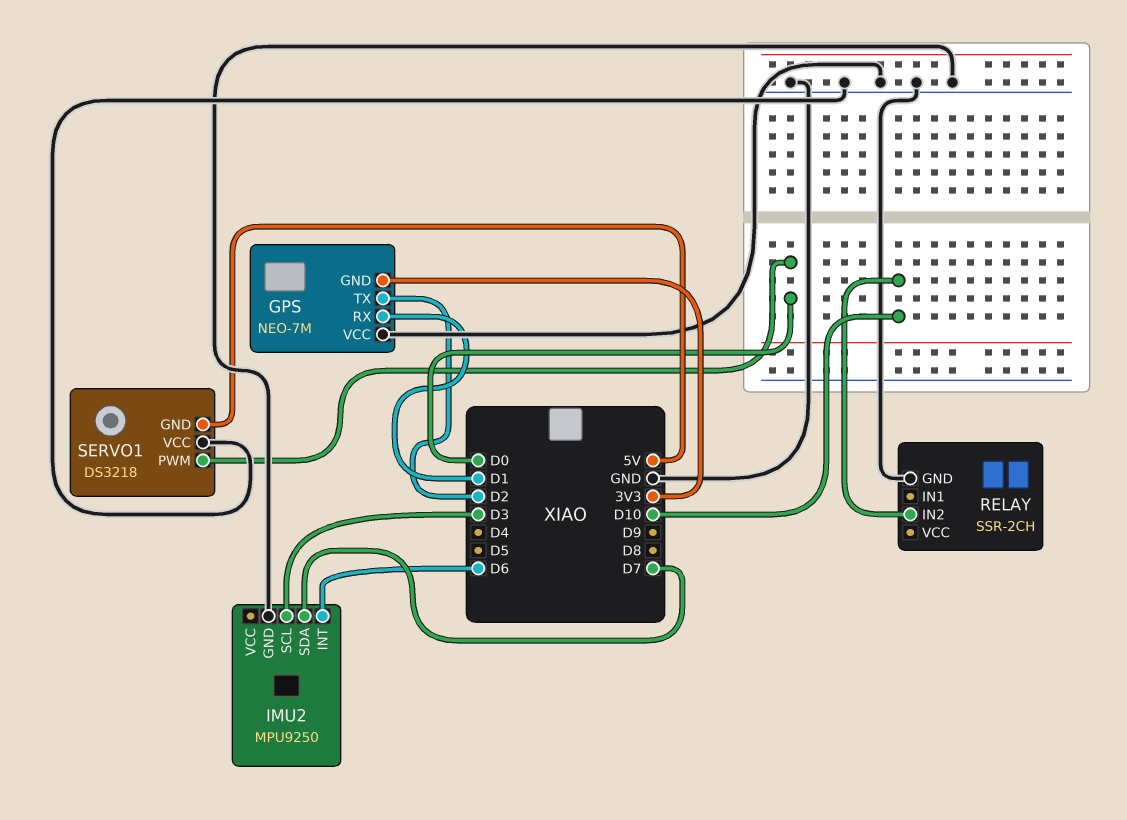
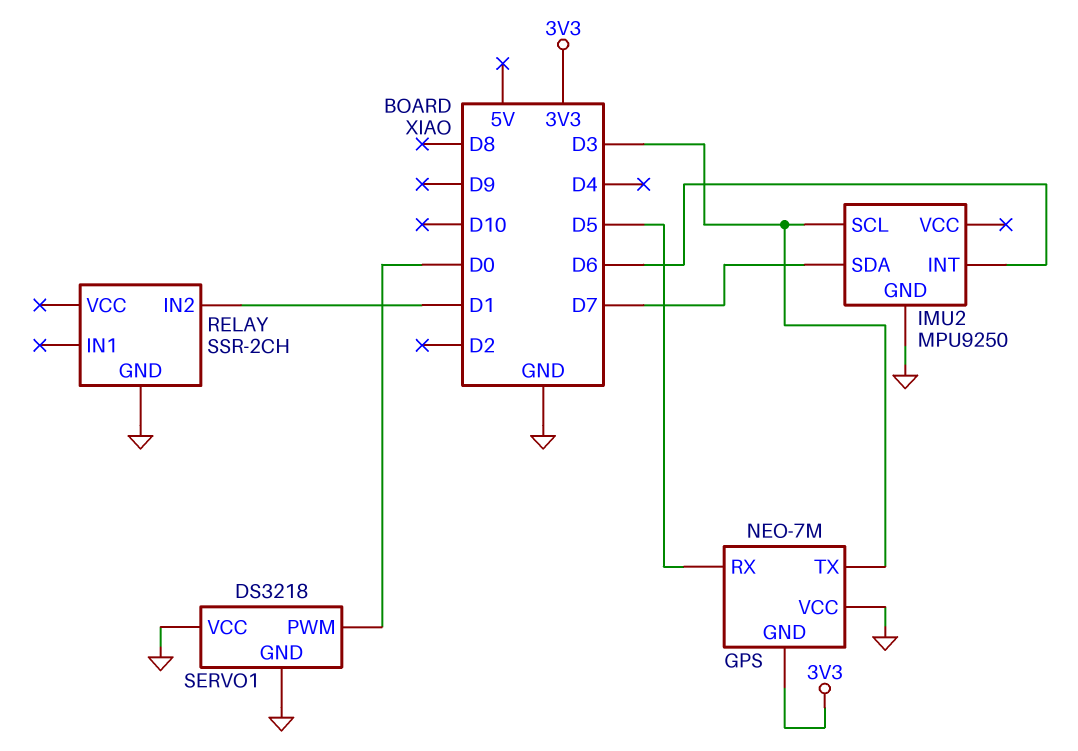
GPS pin RX: D1 -> D5
GPS pin TX: D2 -> D3
RELAY pin IN2: D10 -> D1
SERVO1 pin GND: 5V -> GND

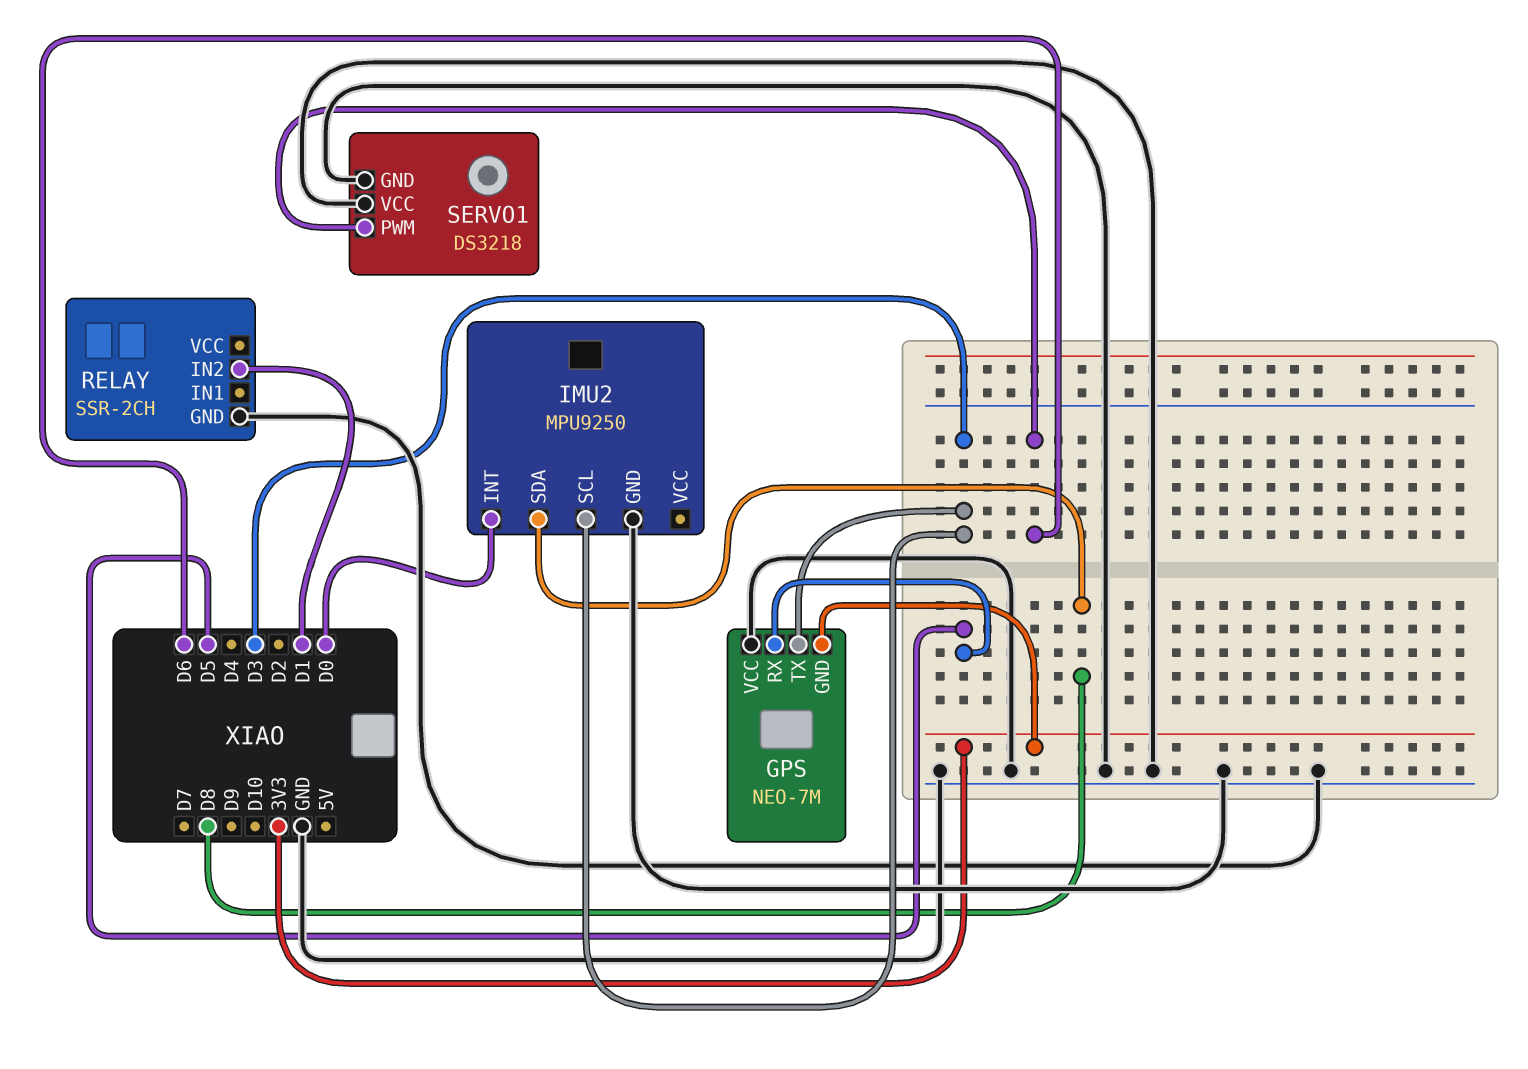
IMU2 pin INT: D6 -> D0
IMU2 pin SDA: D7 -> D8
SERVO1 pin PWM: D0 -> D6

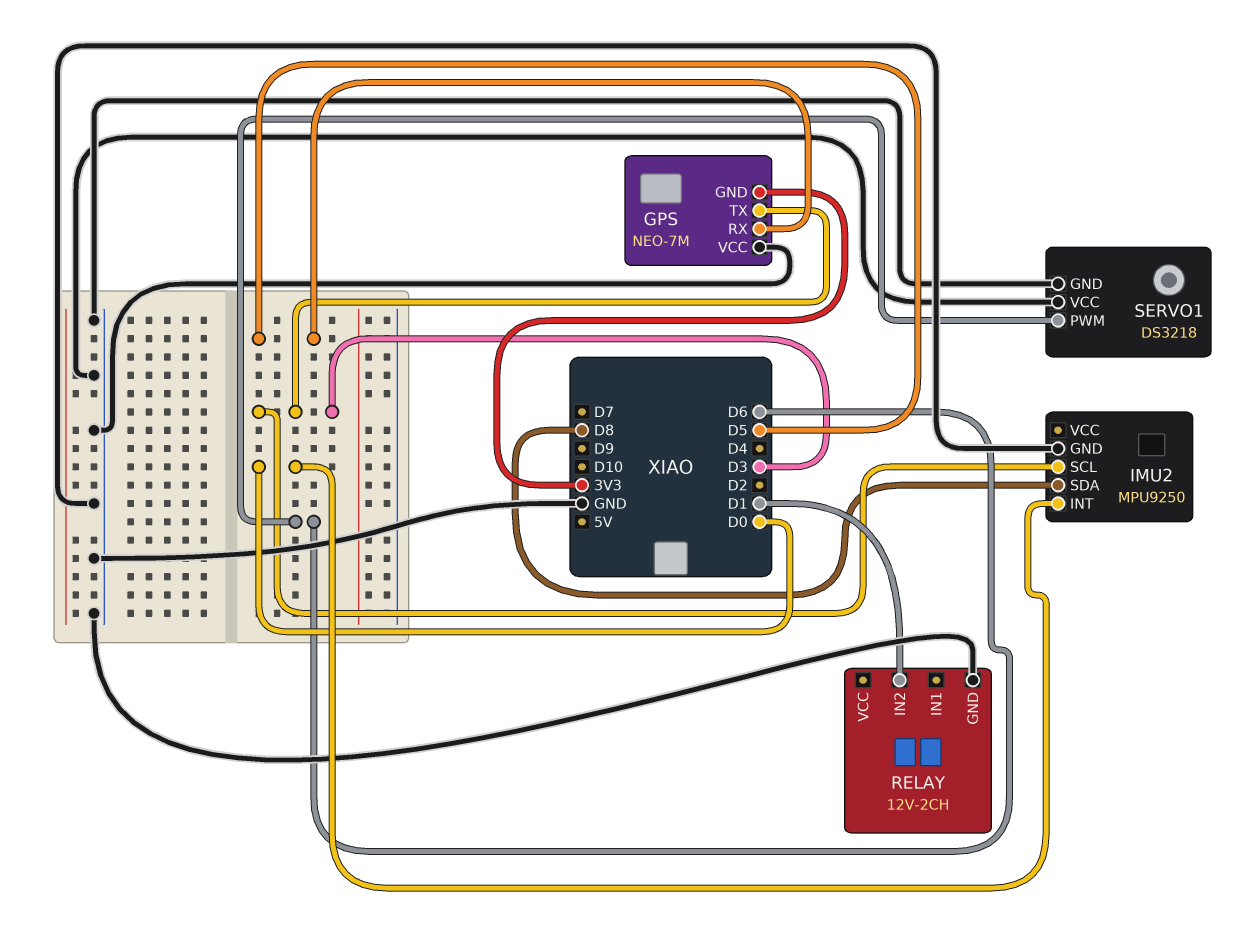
RELAY: SSR-2CH -> 12V-2CH

